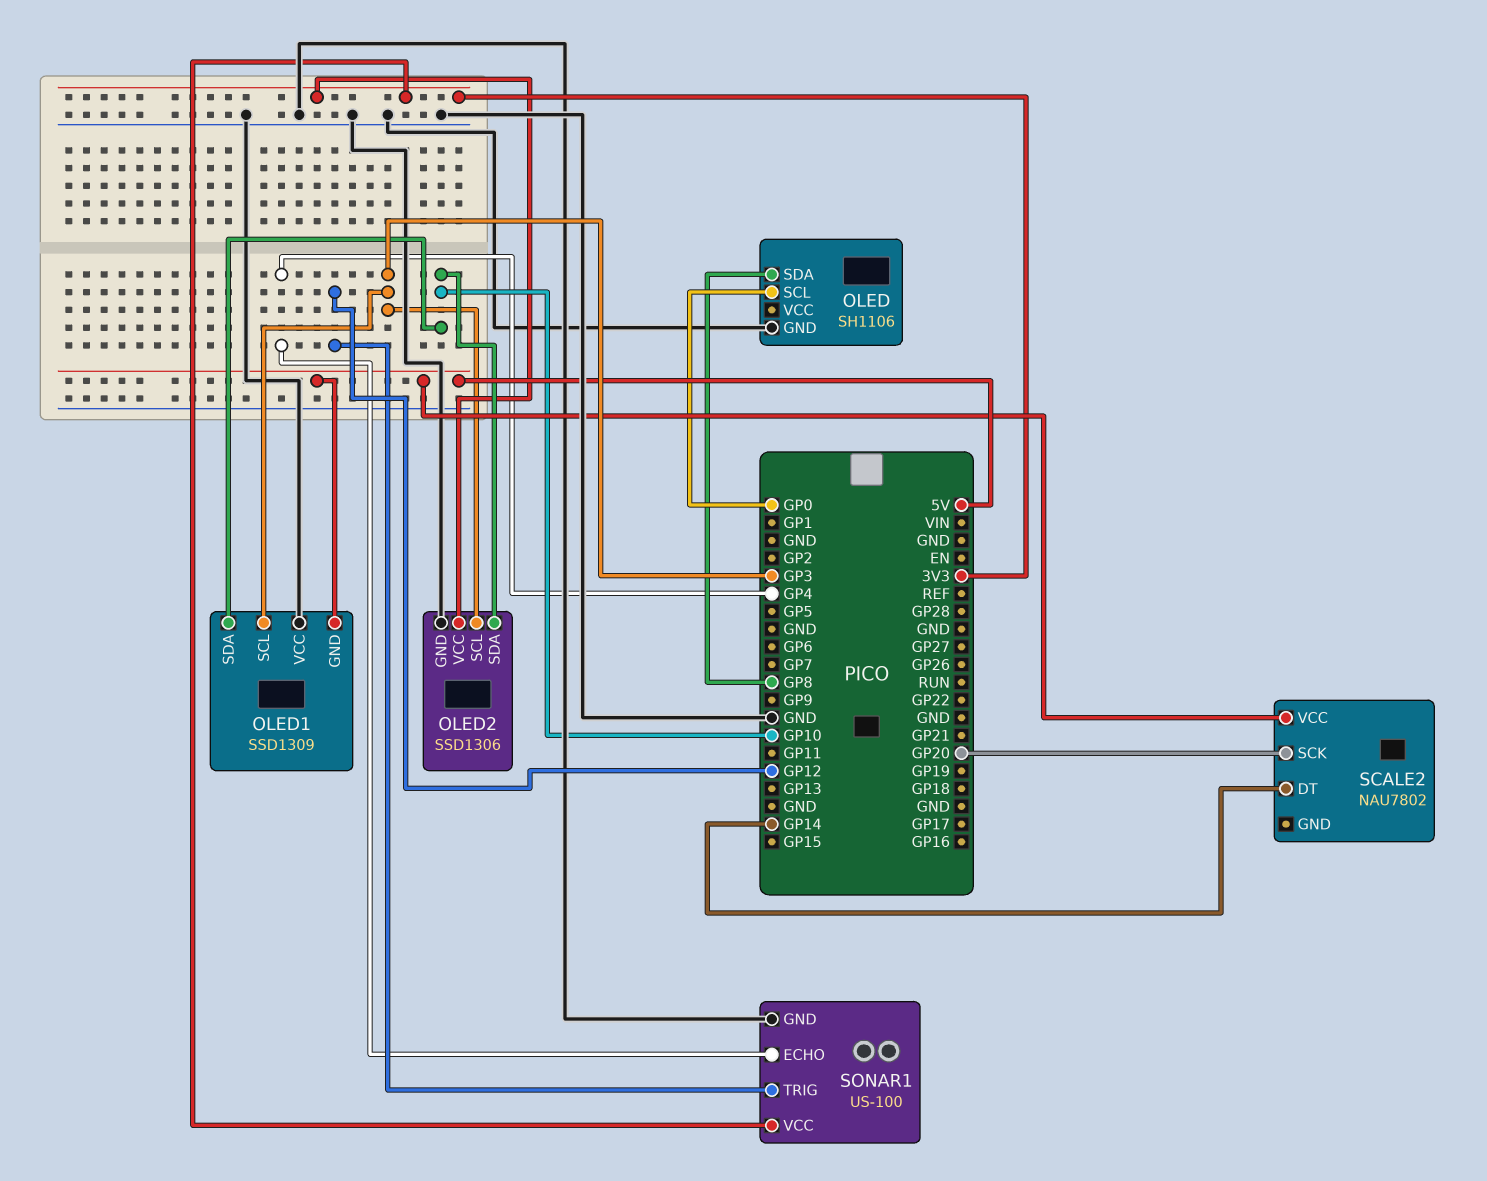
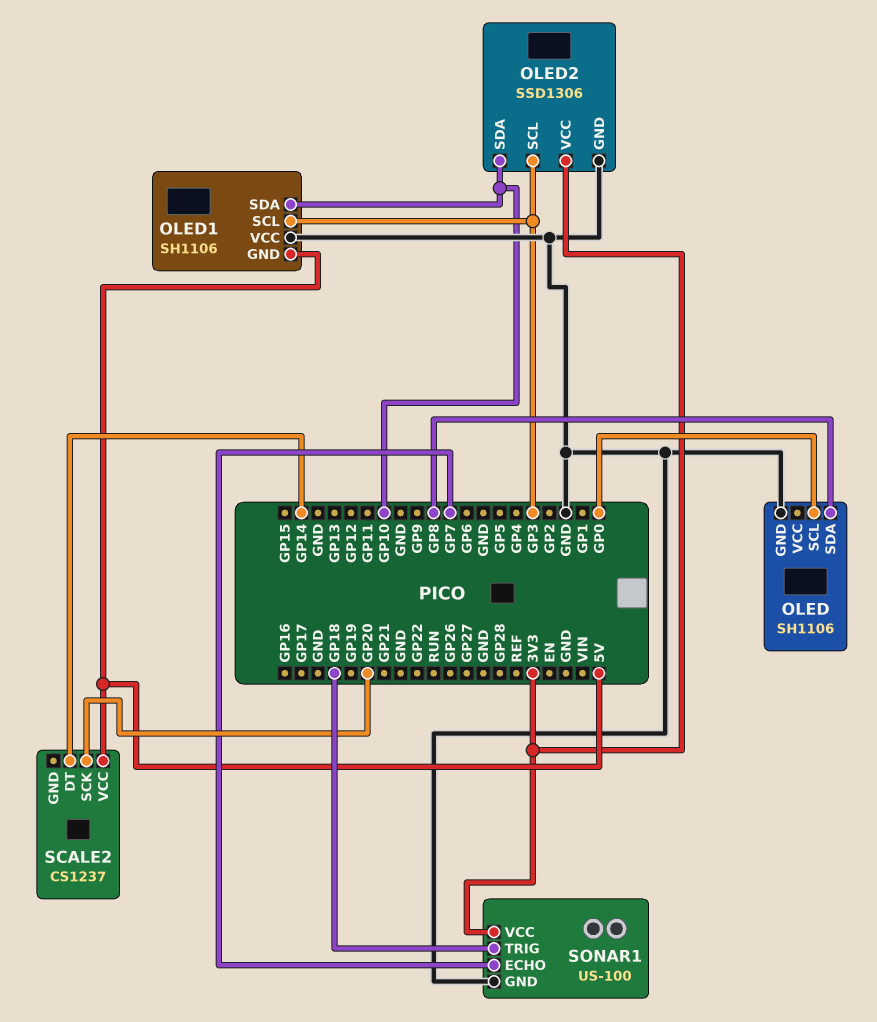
OLED1: SSD1309 -> SH1106
SCALE2: NAU7802 -> CS1237
SONAR1 pin ECHO: GP4 -> GP7
SONAR1 pin TRIG: GP12 -> GP18

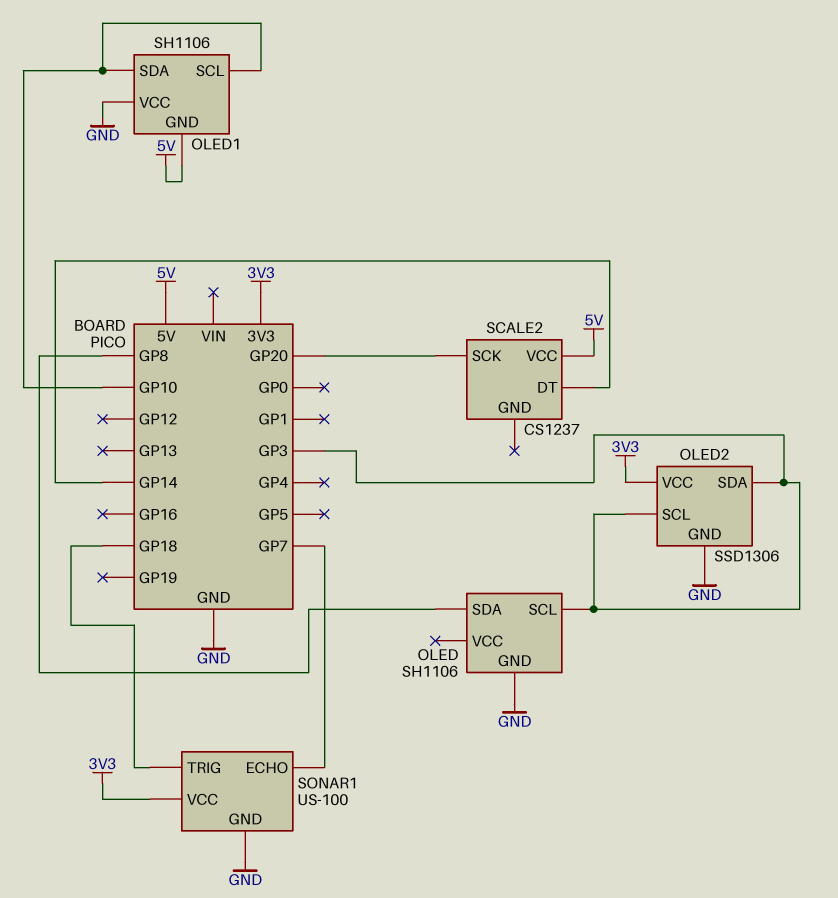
OLED pin SCL: GP0 -> GP3
OLED1 pin SCL: GP3 -> GP10
OLED2 pin SDA: GP10 -> GP3

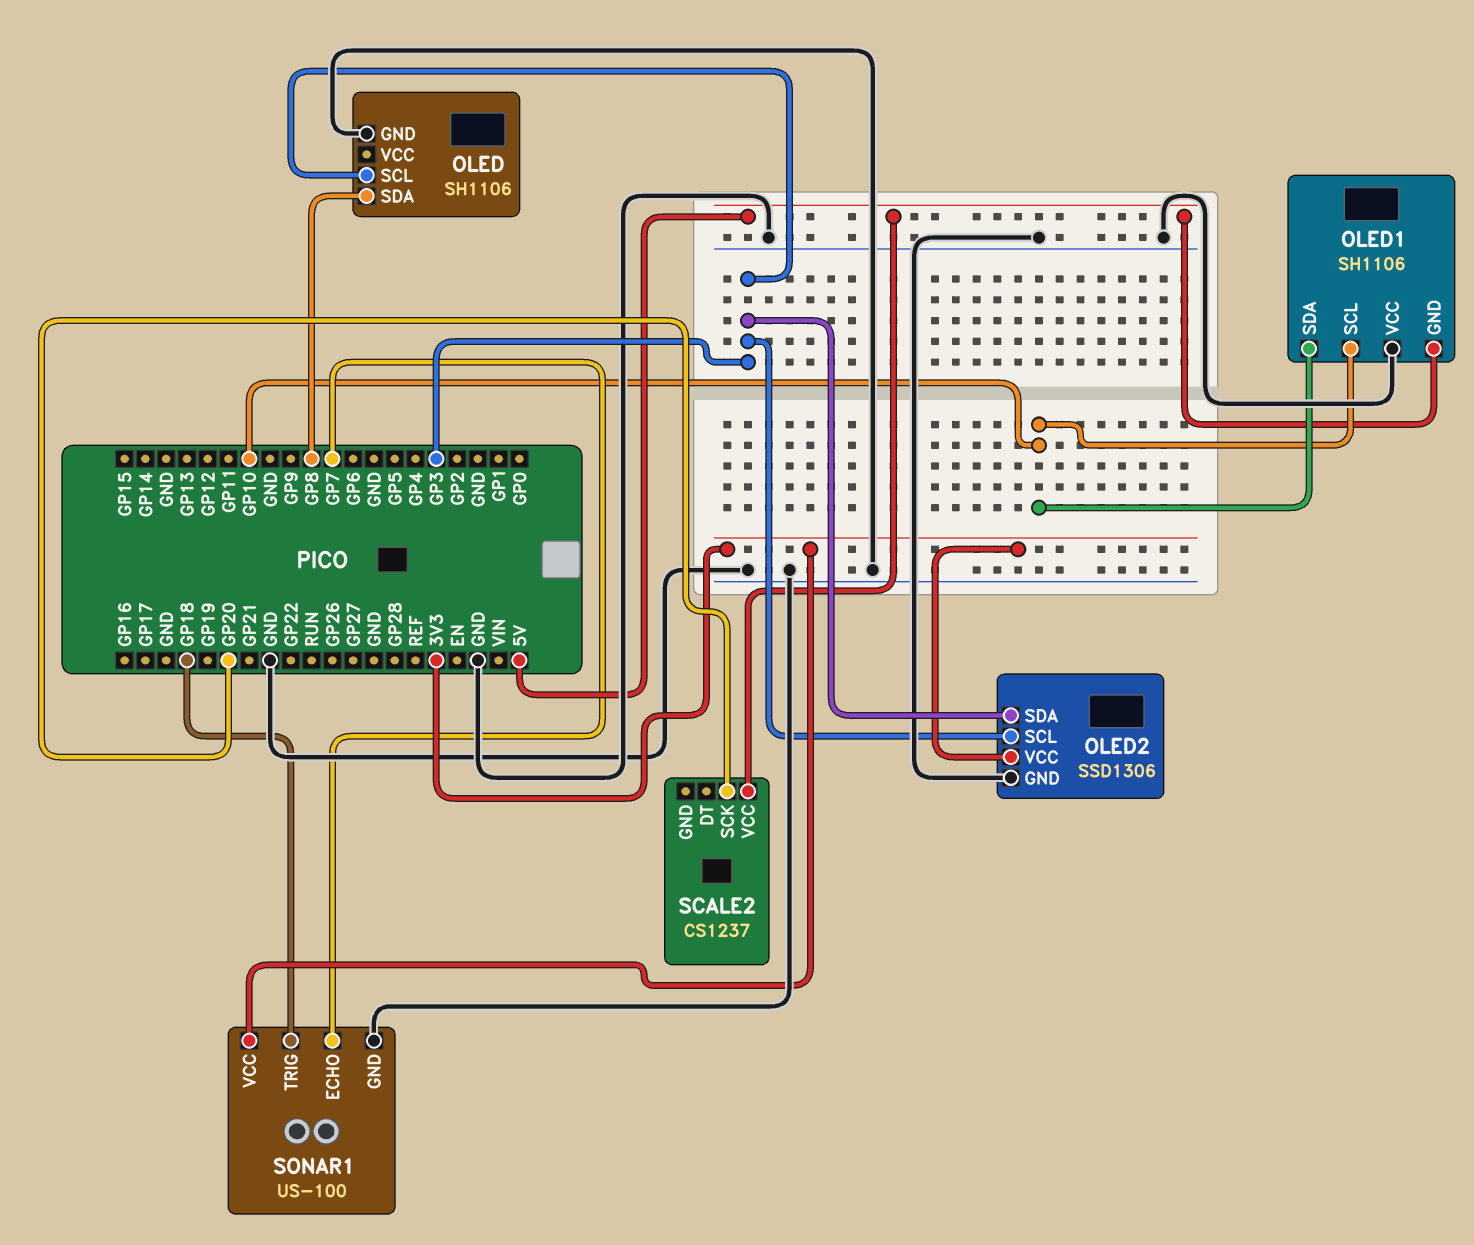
SCALE2 pin DT: GP14 -> none

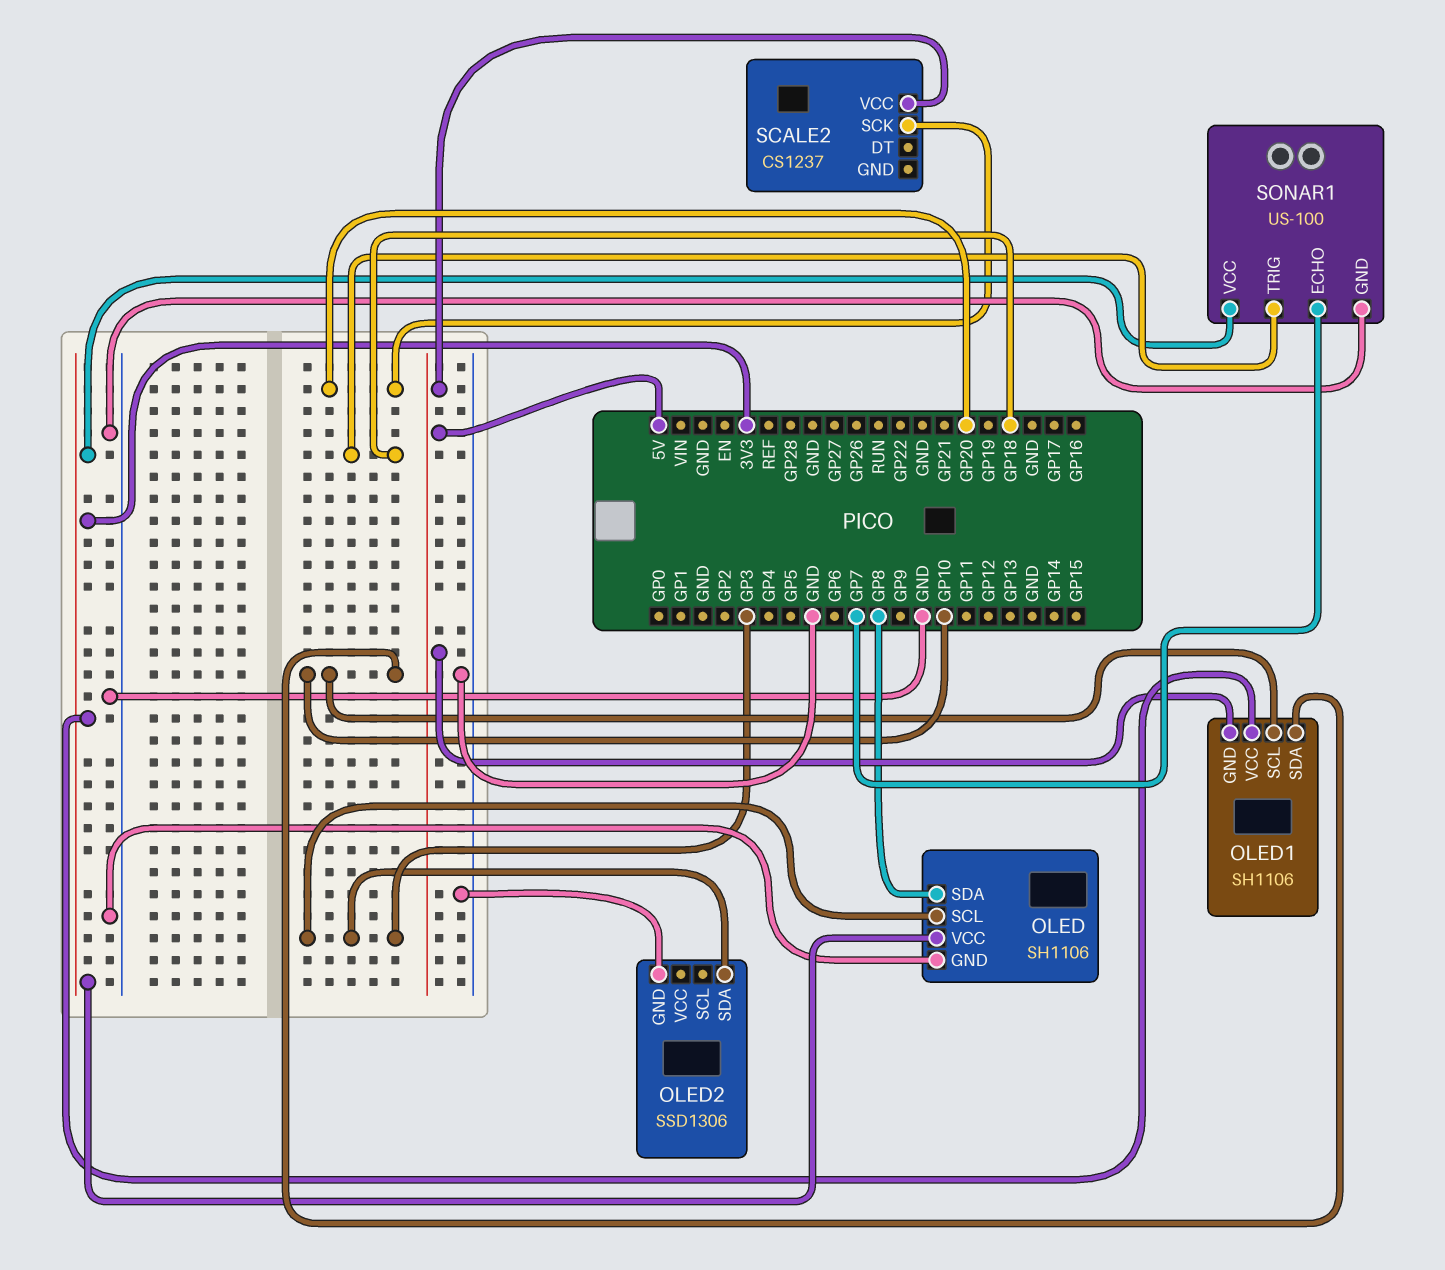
OLED pin VCC: none -> 3V3
OLED1 pin VCC: GND -> 3V3
OLED2 pin SCL: GP3 -> none
OLED2 pin VCC: 3V3 -> none

